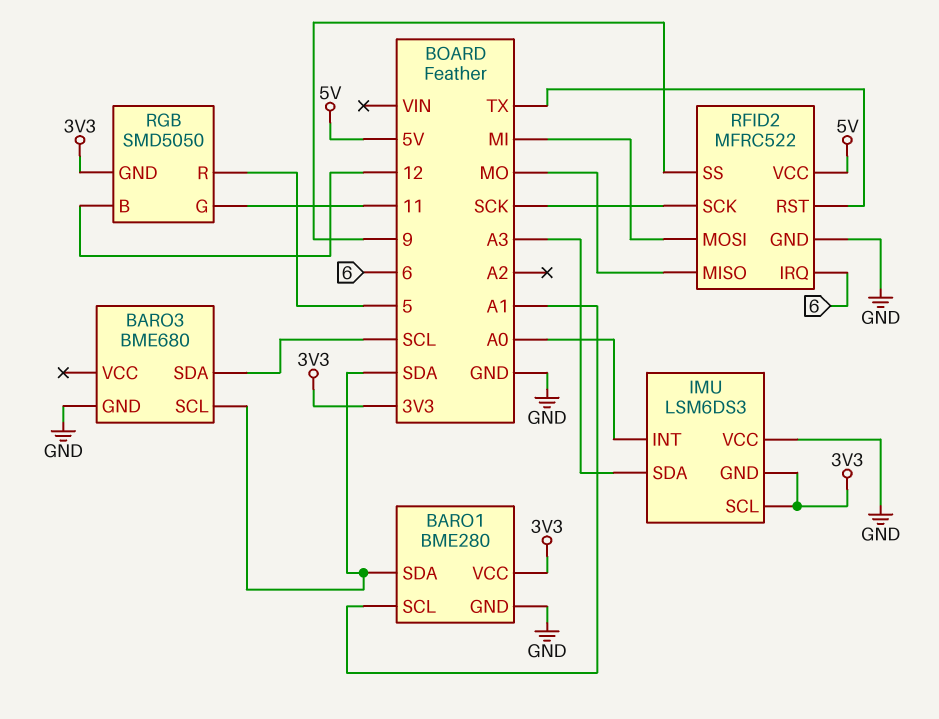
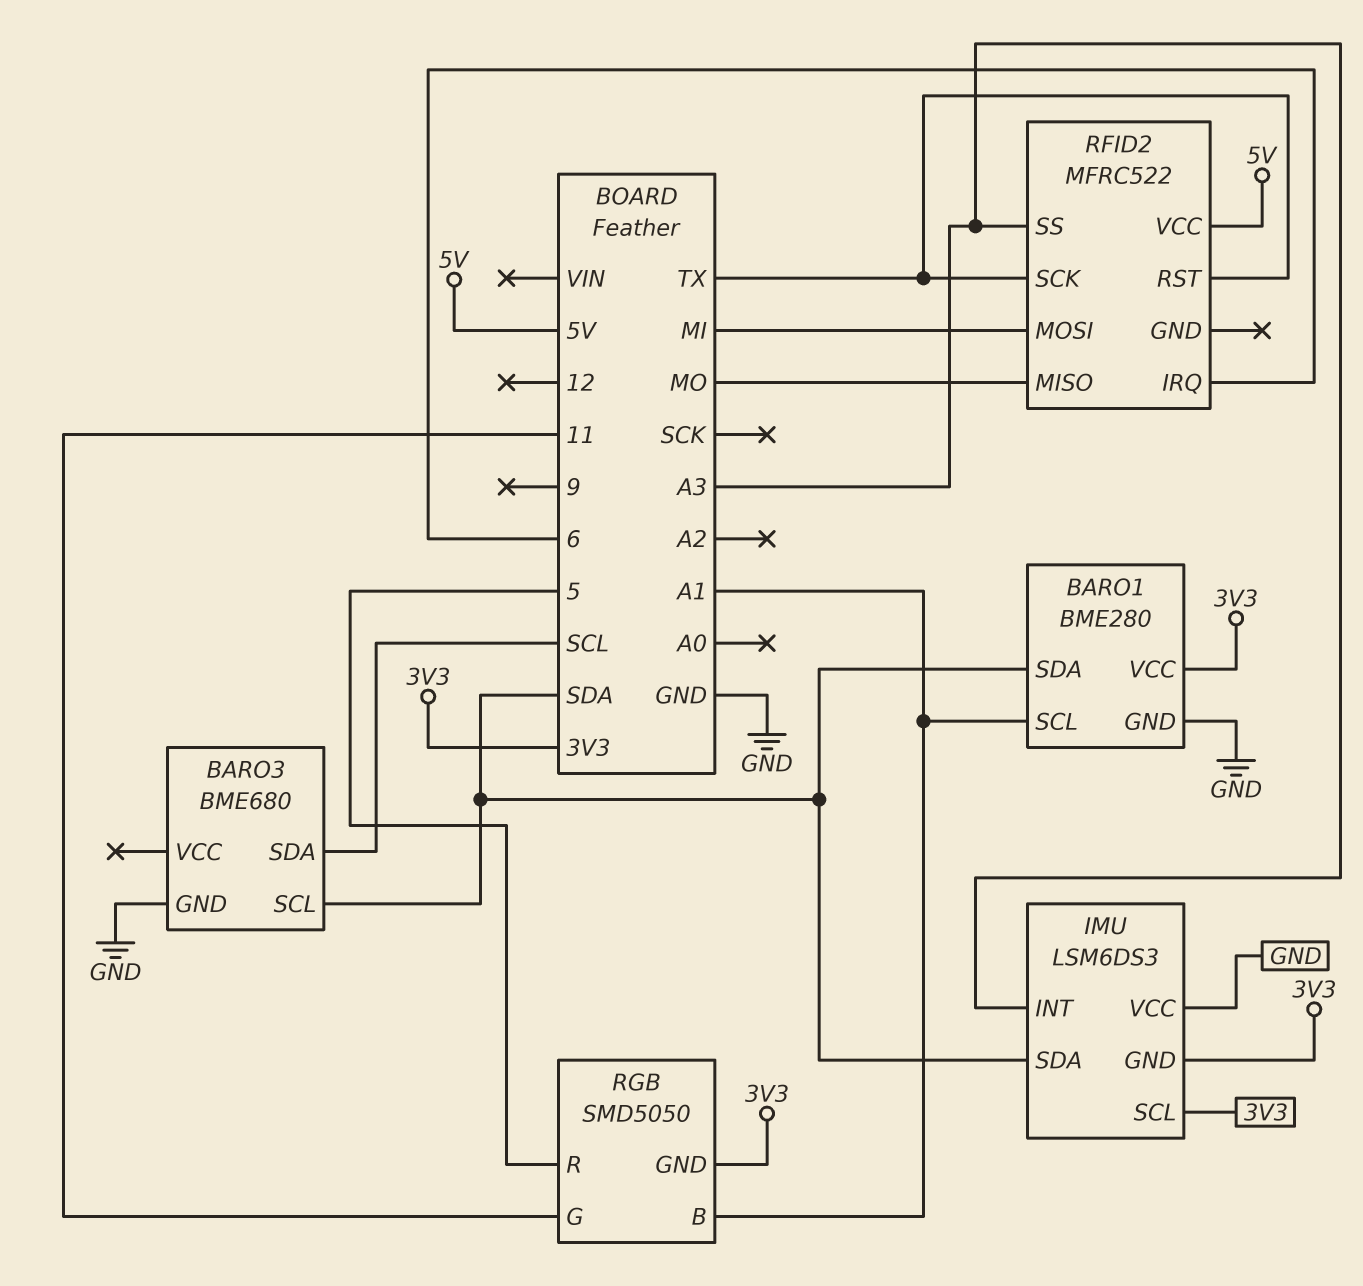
IMU pin INT: A0 -> A3
IMU pin SDA: A3 -> SDA
RFID2 pin GND: GND -> none
RFID2 pin SCK: SCK -> TX
RFID2 pin SS: 9 -> A3
RGB pin B: 12 -> A1

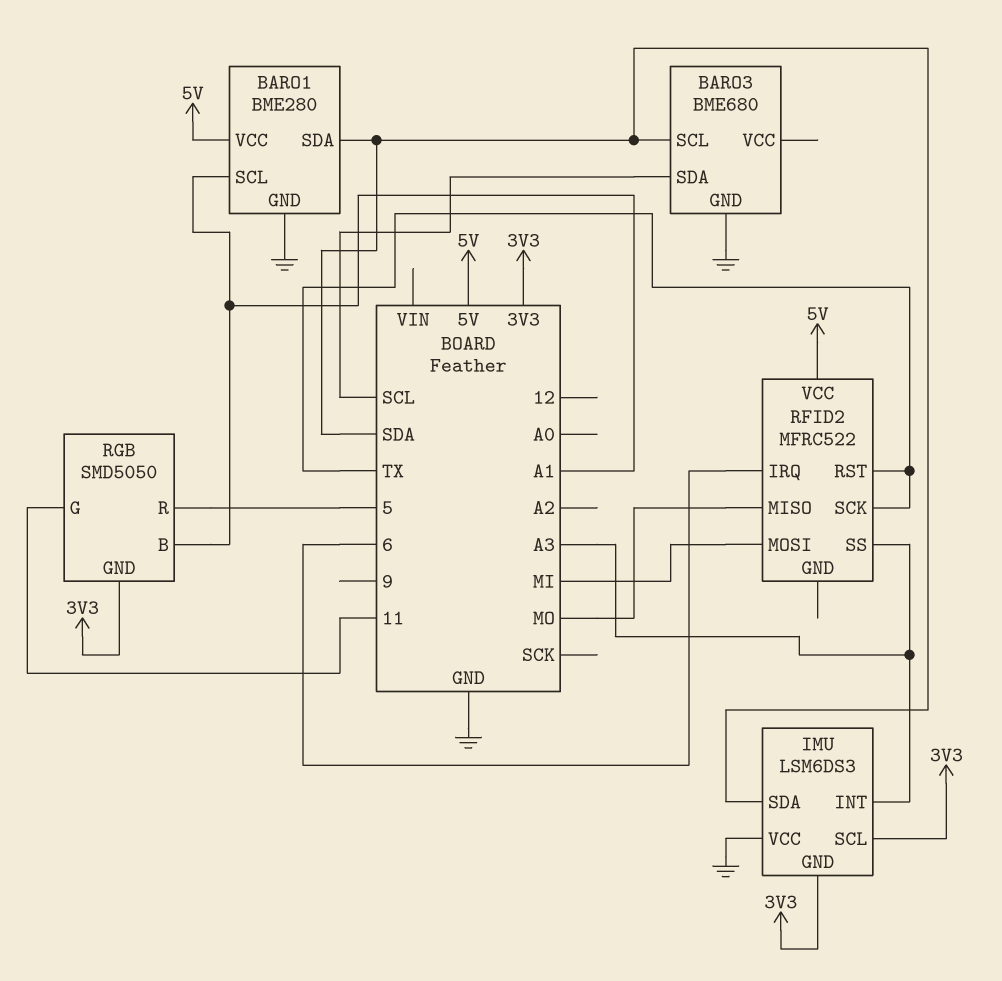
BARO1 pin VCC: 3V3 -> 5V

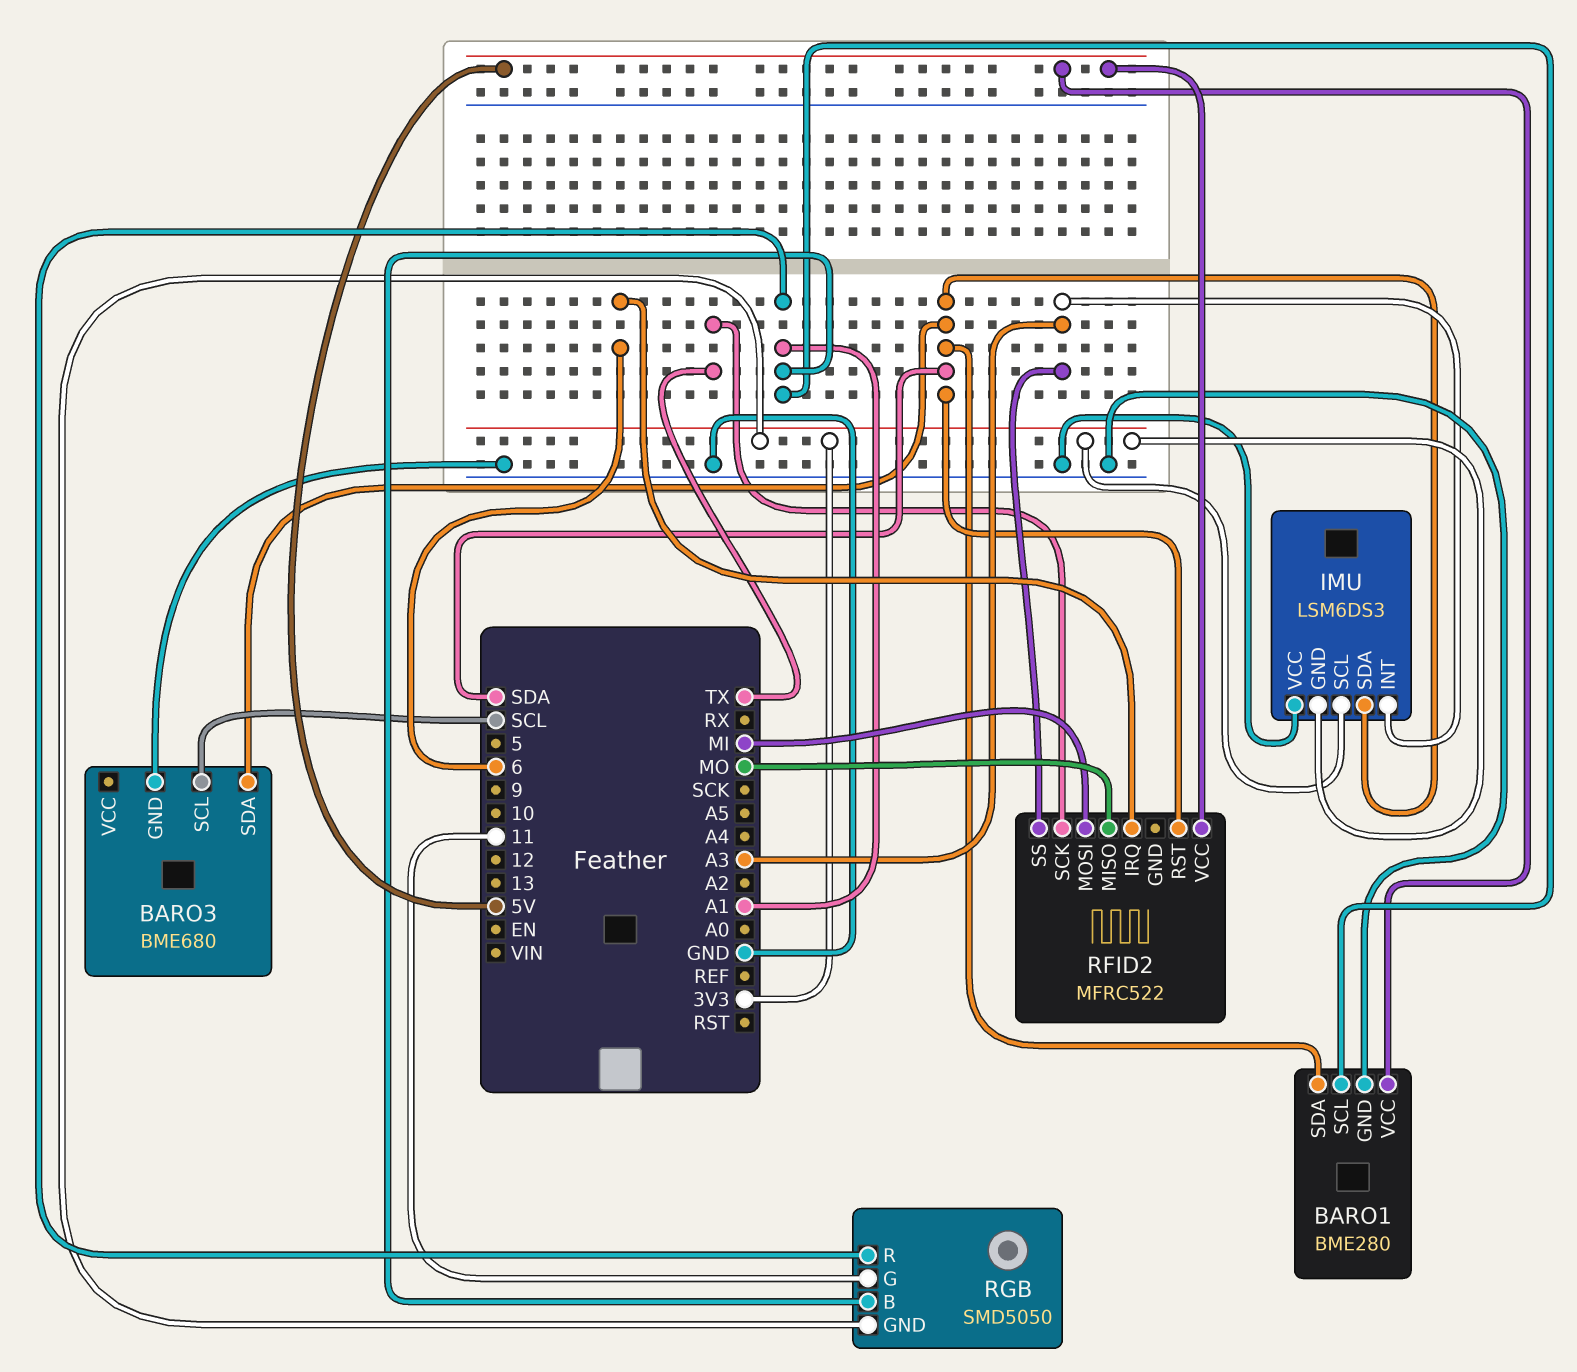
BARO3 pin SCL: SDA -> SCL
BARO3 pin SDA: SCL -> SDA
RFID2 pin RST: TX -> SDA
RGB pin R: 5 -> A1

